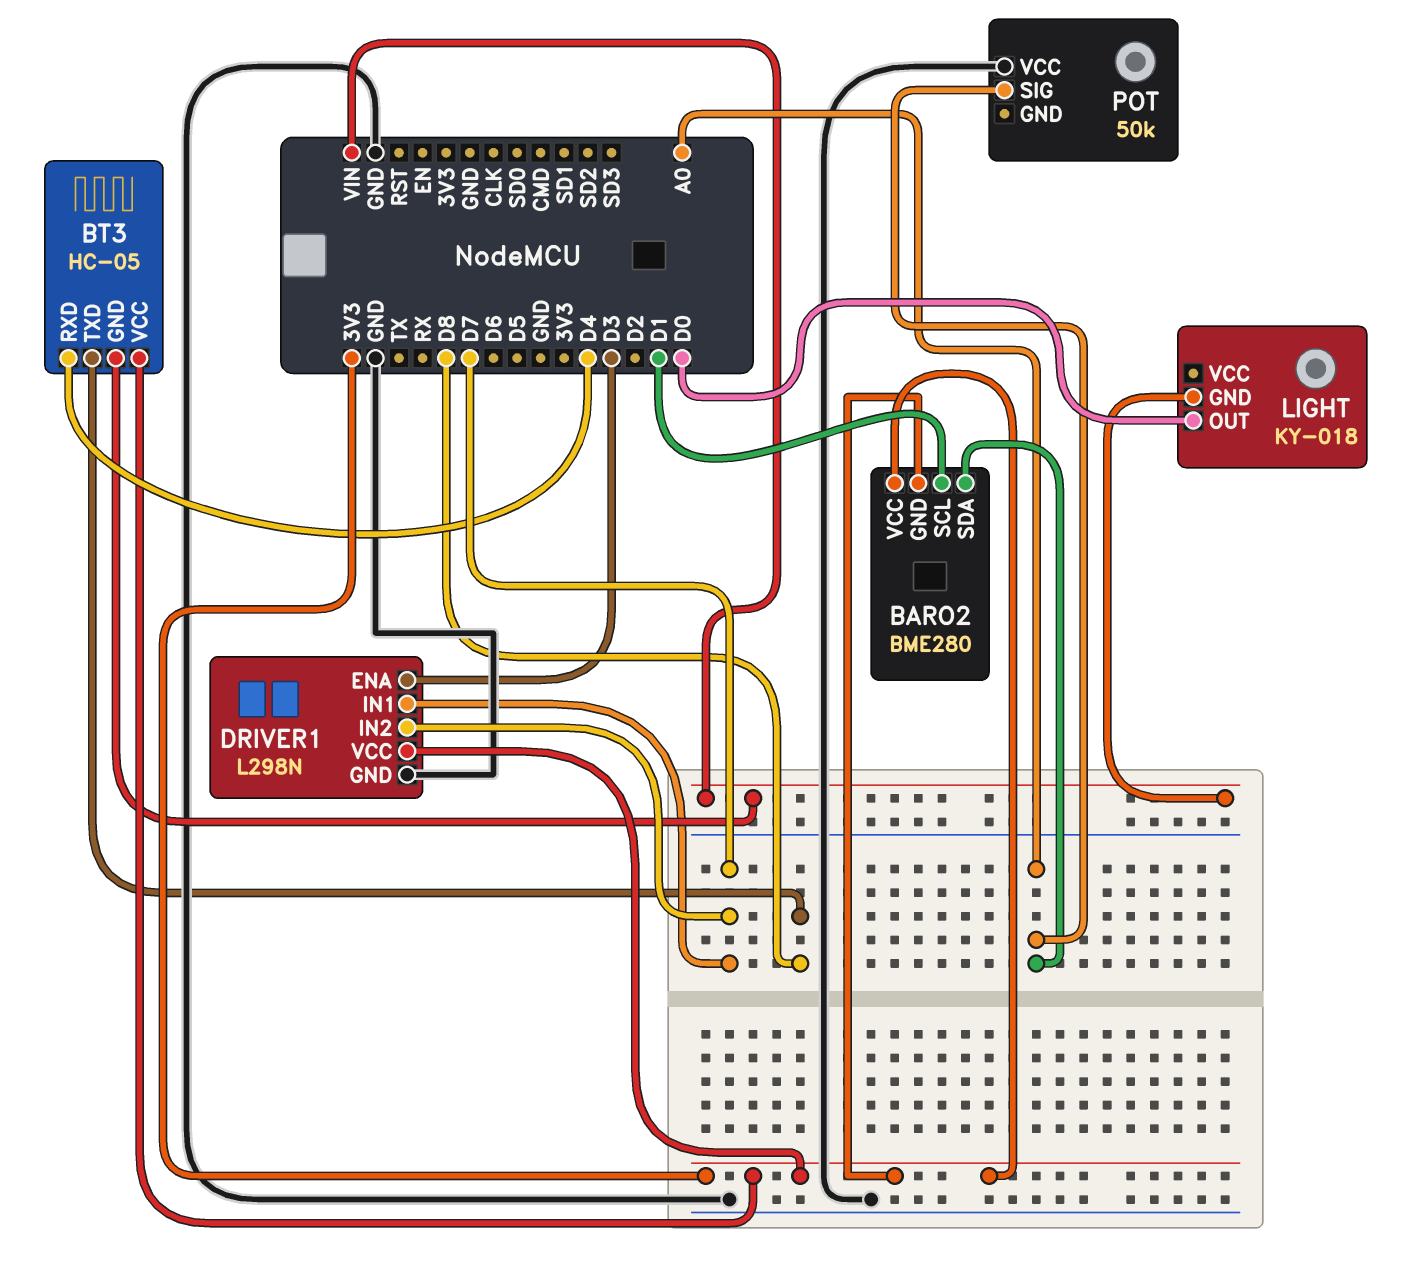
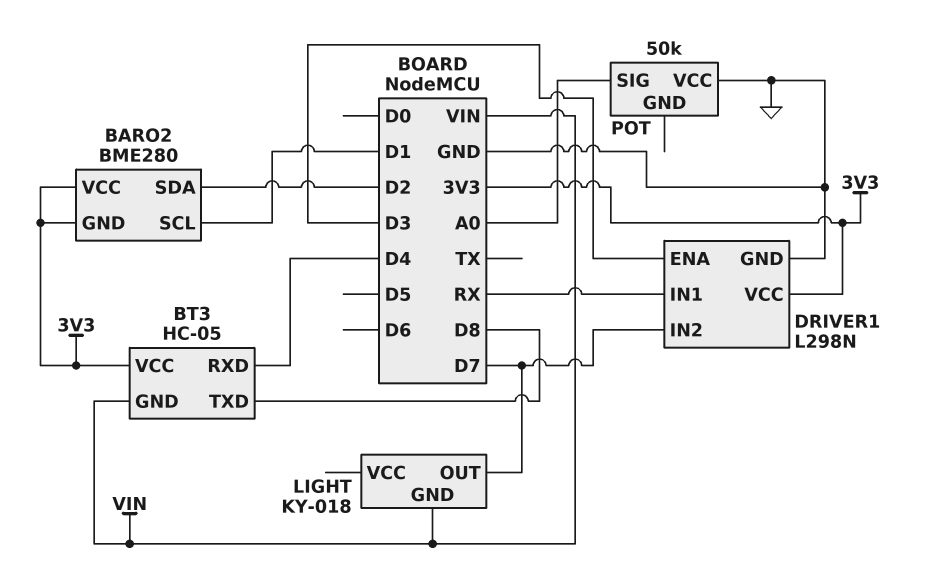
BARO2 pin SDA: A0 -> D2
DRIVER1 pin IN1: D7 -> RX
LIGHT pin OUT: D0 -> D7

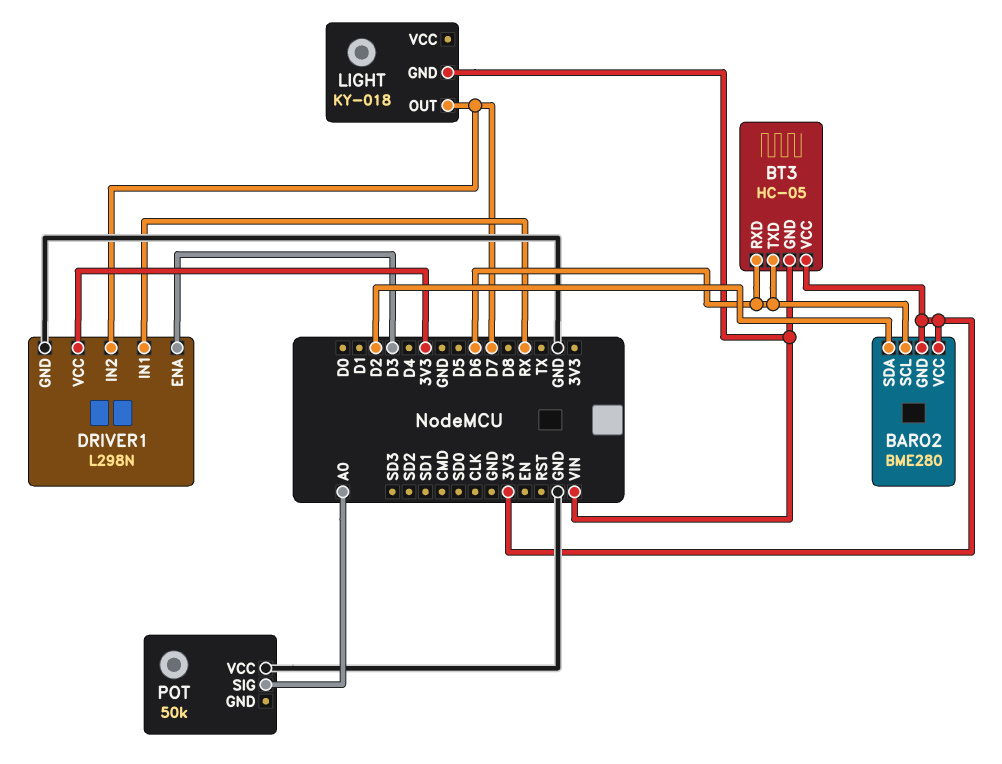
BARO2 pin SCL: D1 -> D6
BT3 pin RXD: D4 -> D6
BT3 pin TXD: D8 -> D6

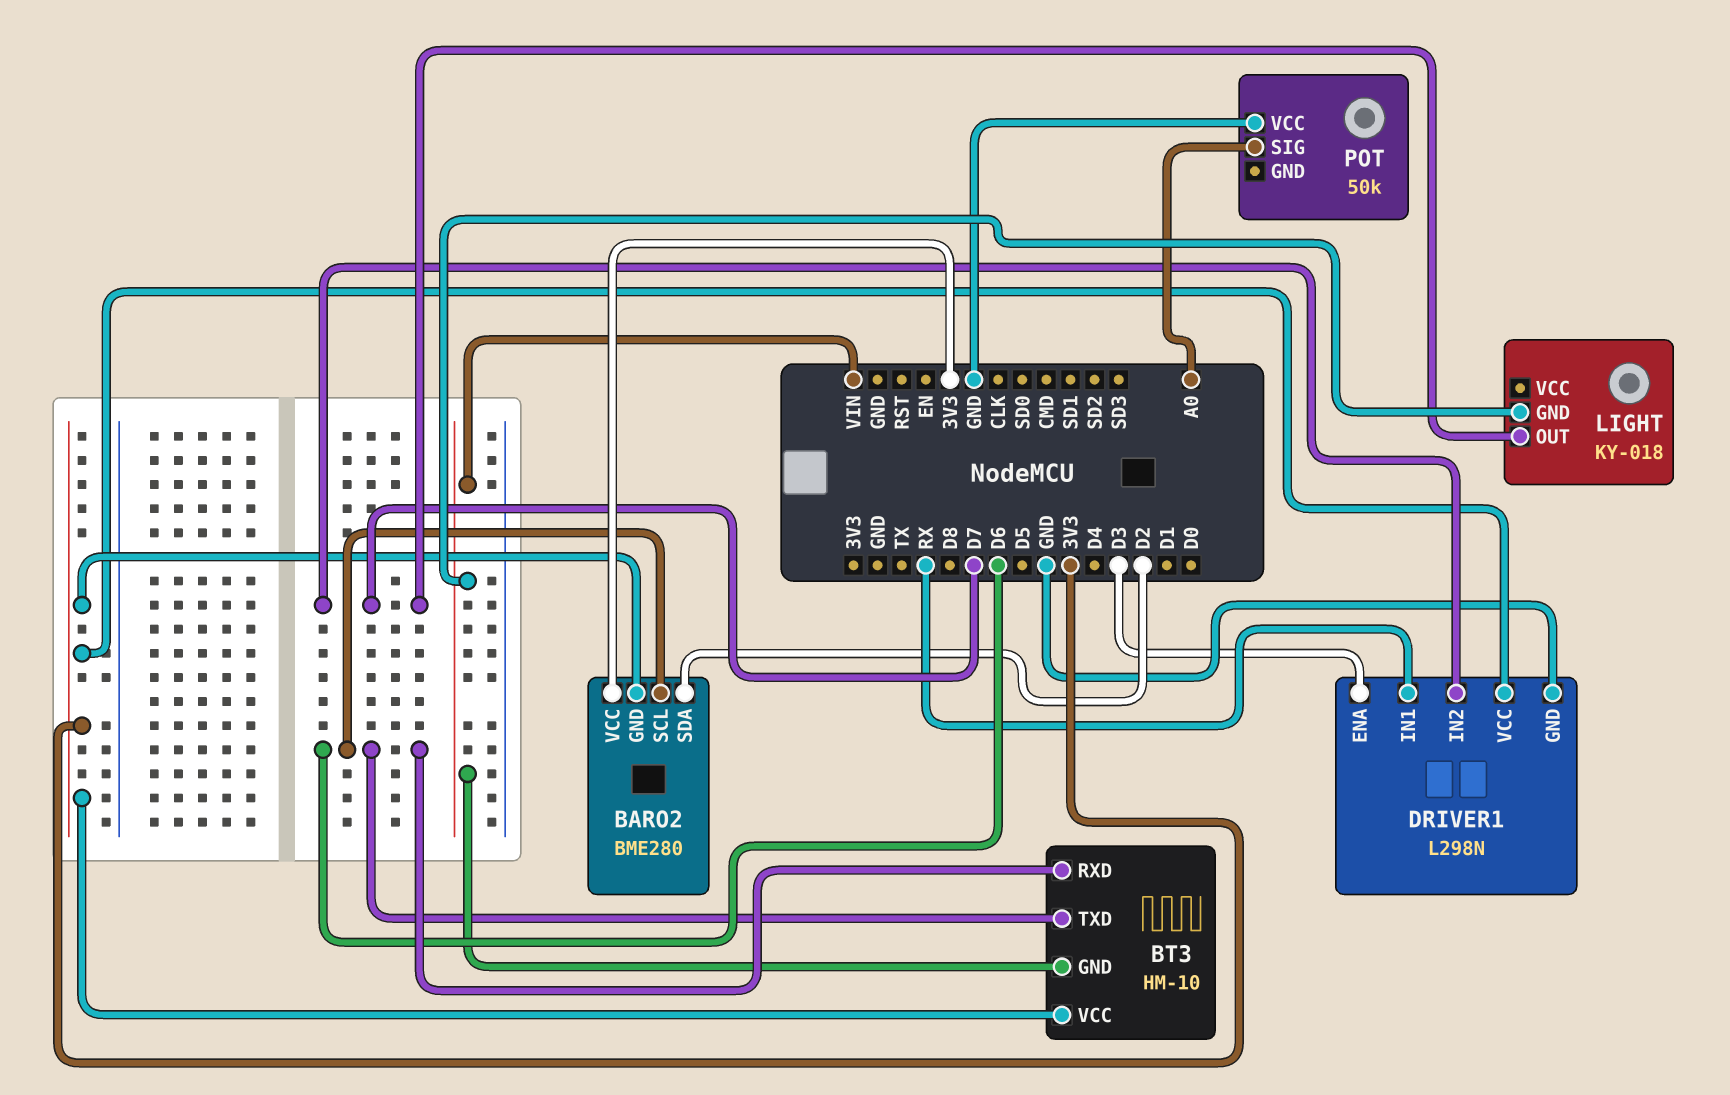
BT3: HC-05 -> HM-10

